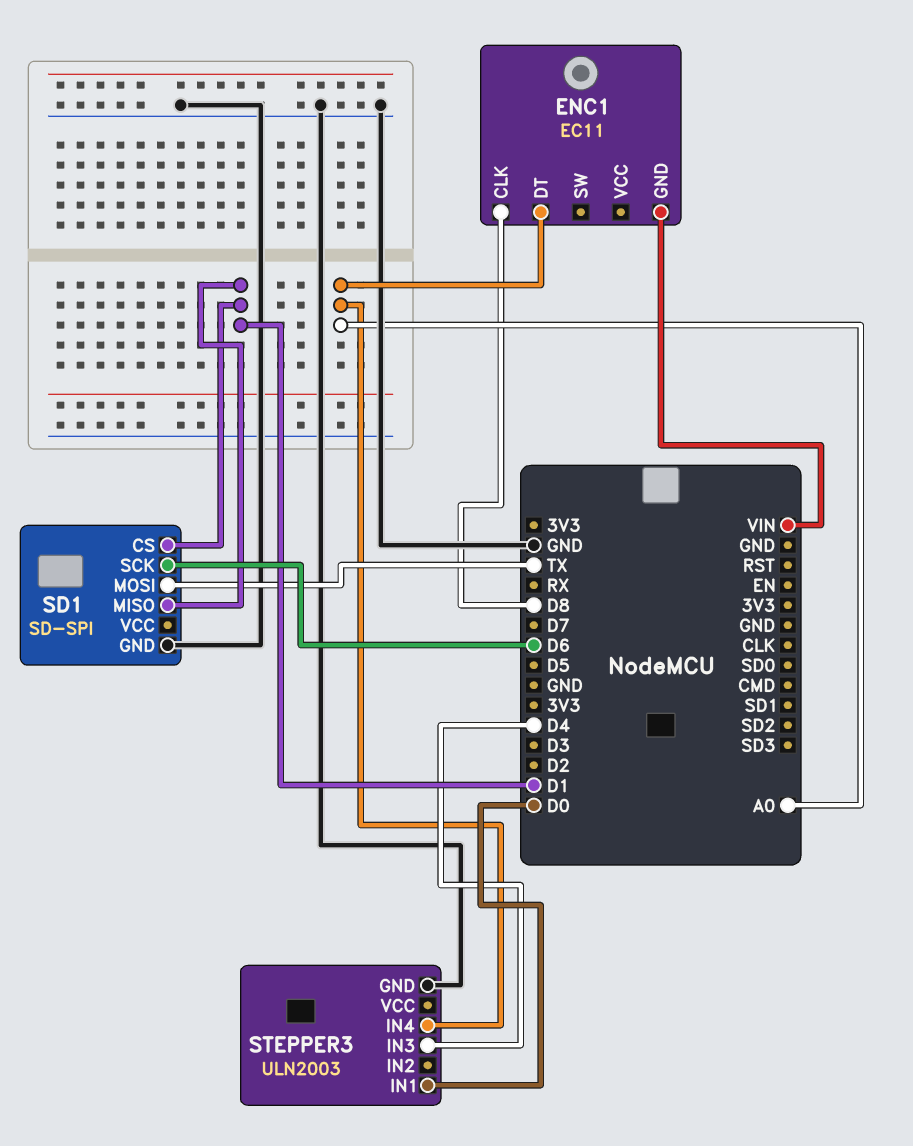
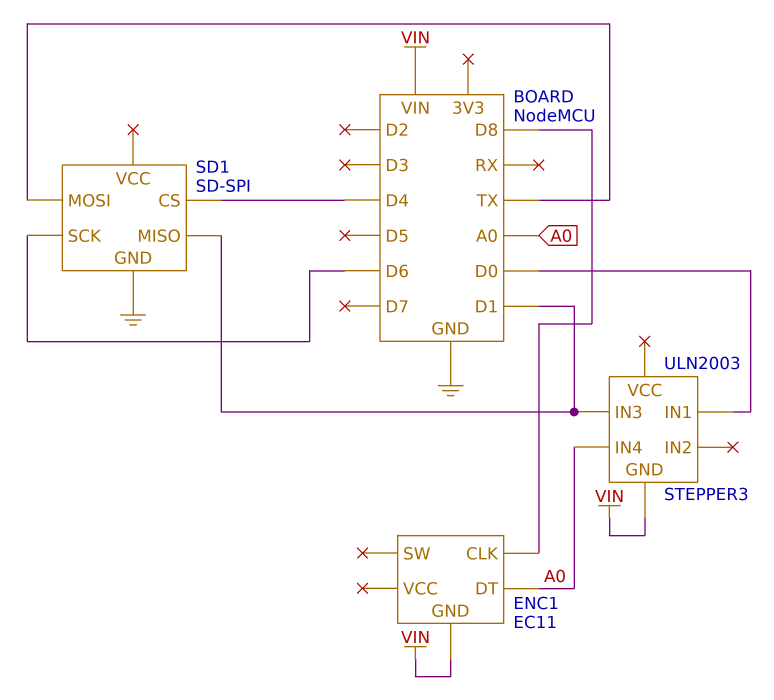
SD1 pin CS: D1 -> D4
STEPPER3 pin GND: GND -> VIN
STEPPER3 pin IN3: D4 -> D1

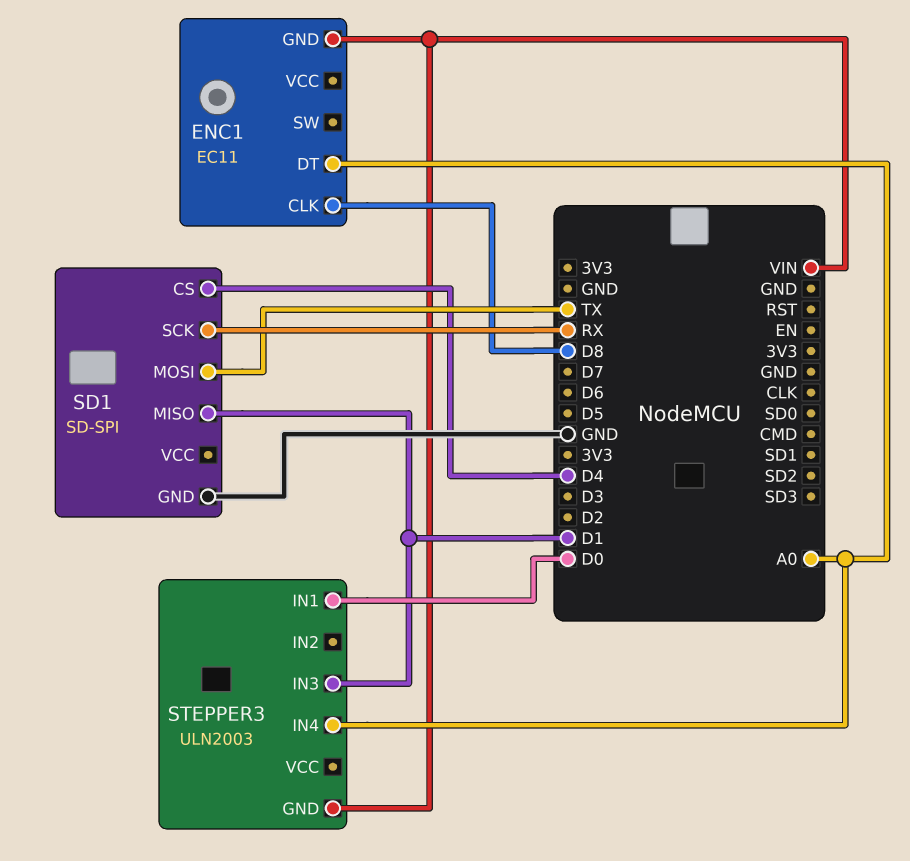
SD1 pin SCK: D6 -> RX

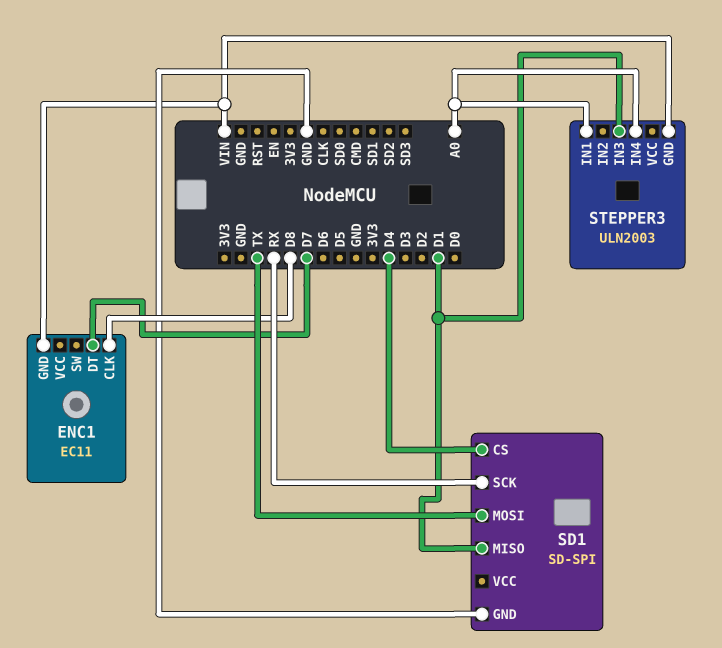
ENC1 pin DT: A0 -> D7
STEPPER3 pin IN1: D0 -> A0

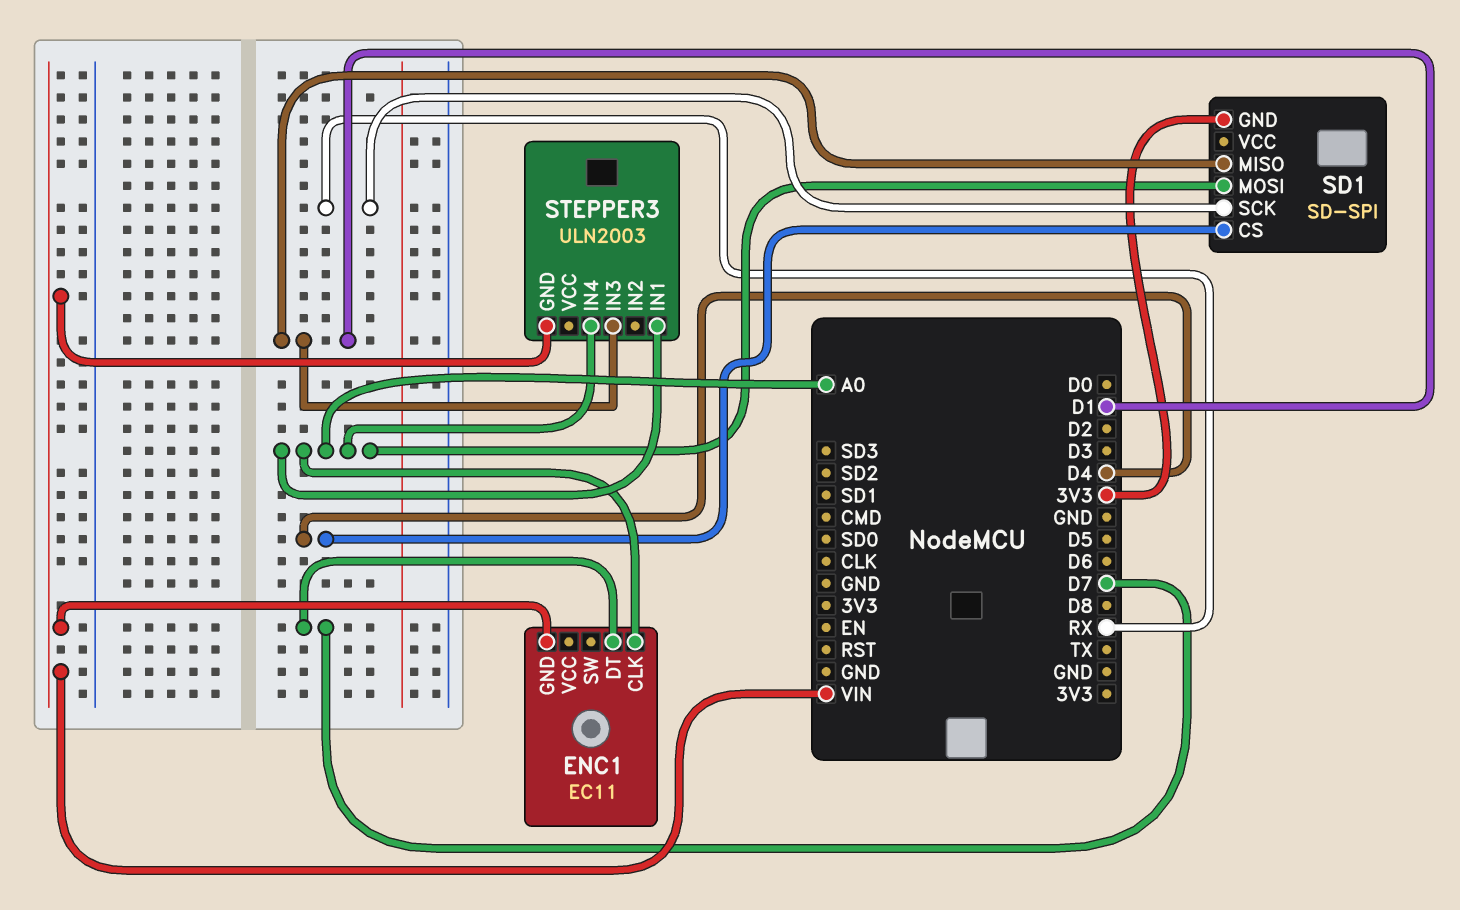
ENC1 pin CLK: D8 -> A0
SD1 pin GND: GND -> 3V3
SD1 pin MOSI: TX -> A0

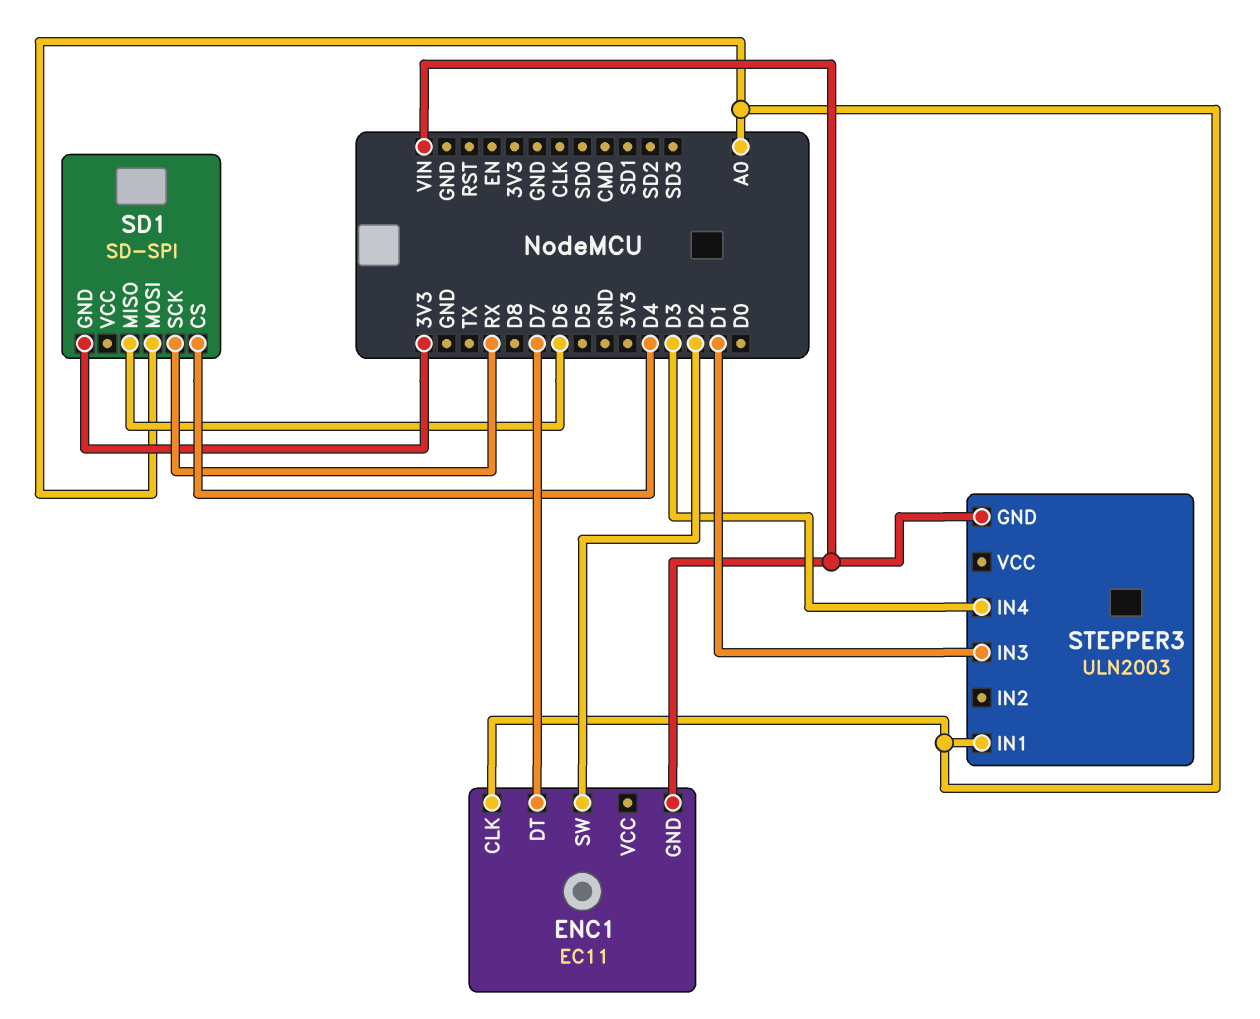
ENC1 pin SW: none -> D2
SD1 pin MISO: D1 -> D6
STEPPER3 pin IN4: A0 -> D3

